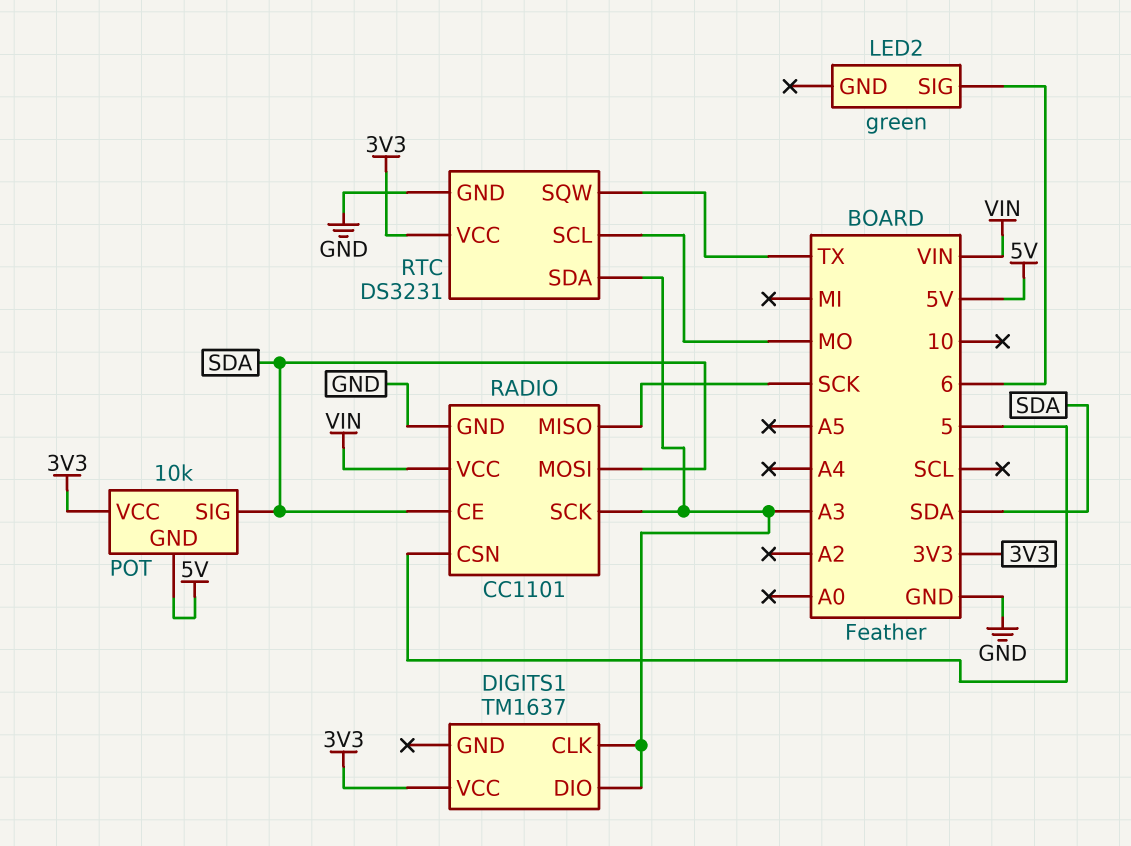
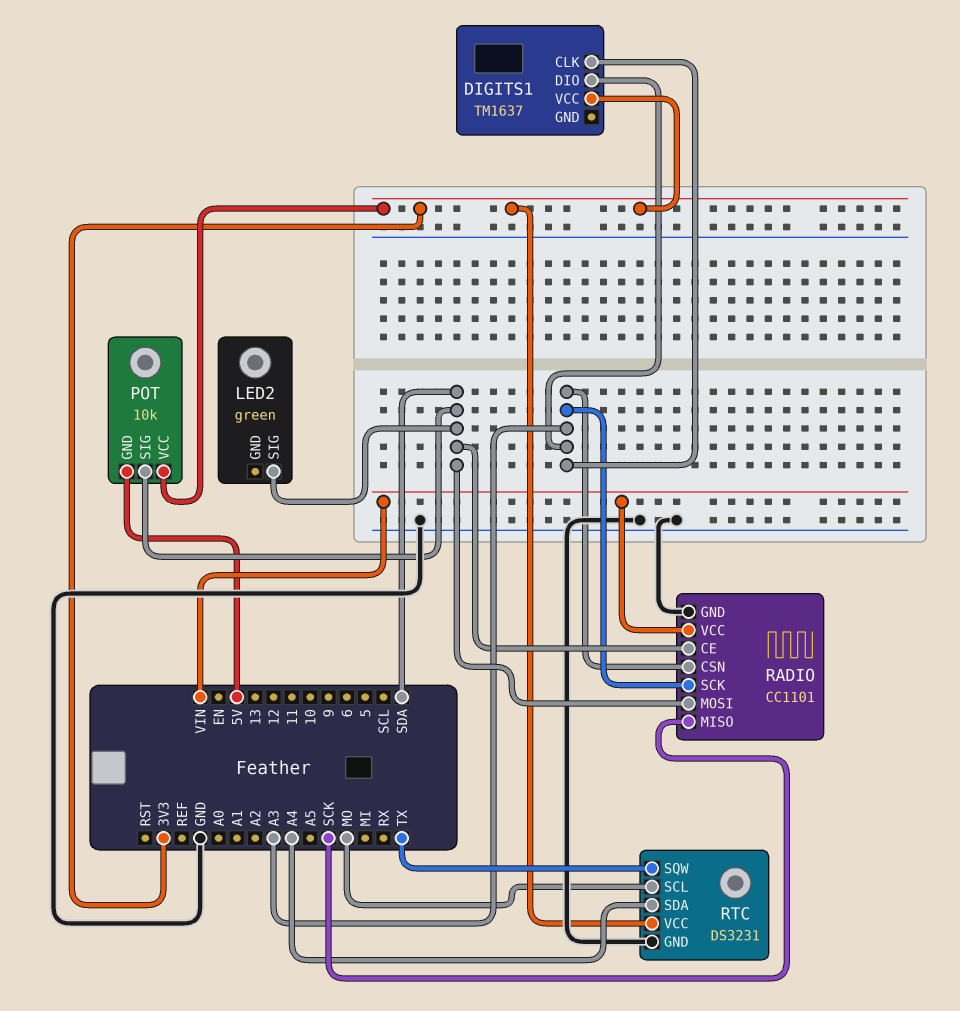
LED2 pin SIG: 6 -> SDA
RADIO pin CSN: 5 -> A3
RTC pin SDA: A3 -> A4

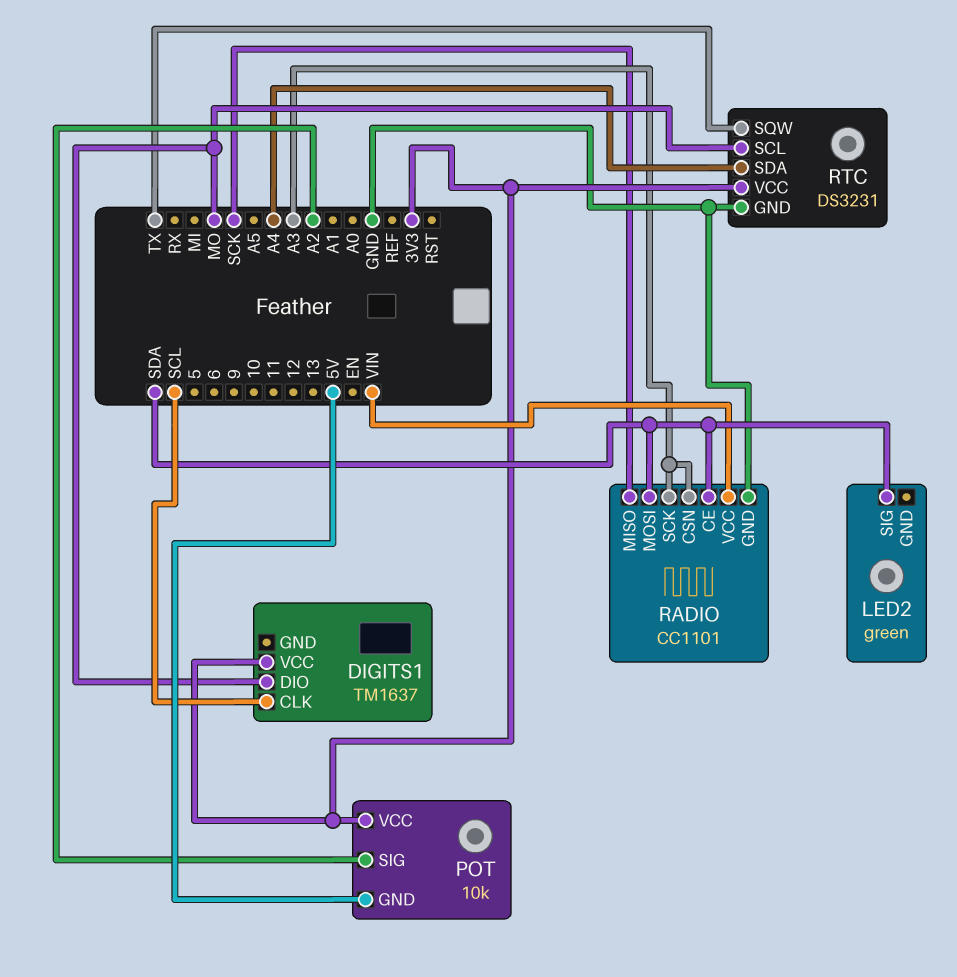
DIGITS1 pin CLK: A3 -> SCL
DIGITS1 pin DIO: A3 -> MO
POT pin SIG: SDA -> A2

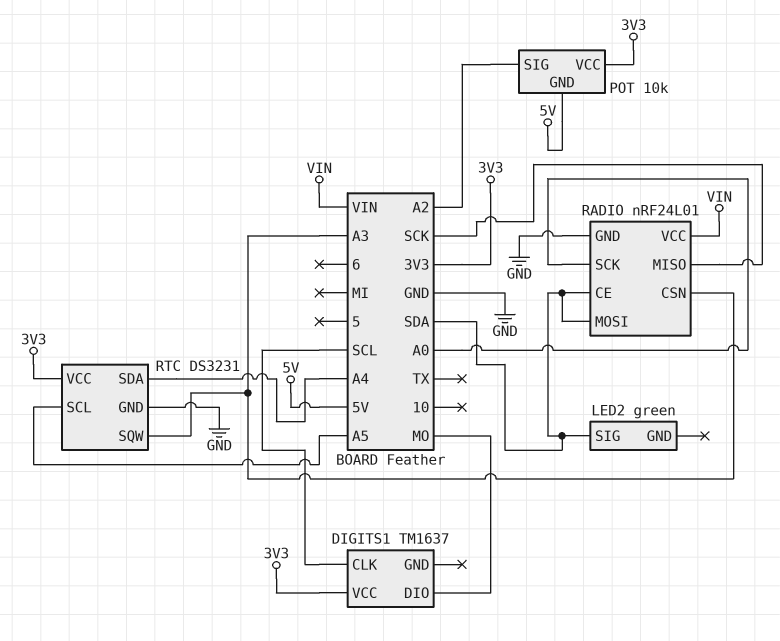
RADIO: CC1101 -> nRF24L01
RADIO pin SCK: A3 -> A0
RTC pin SCL: MO -> A5
RTC pin SQW: TX -> A3

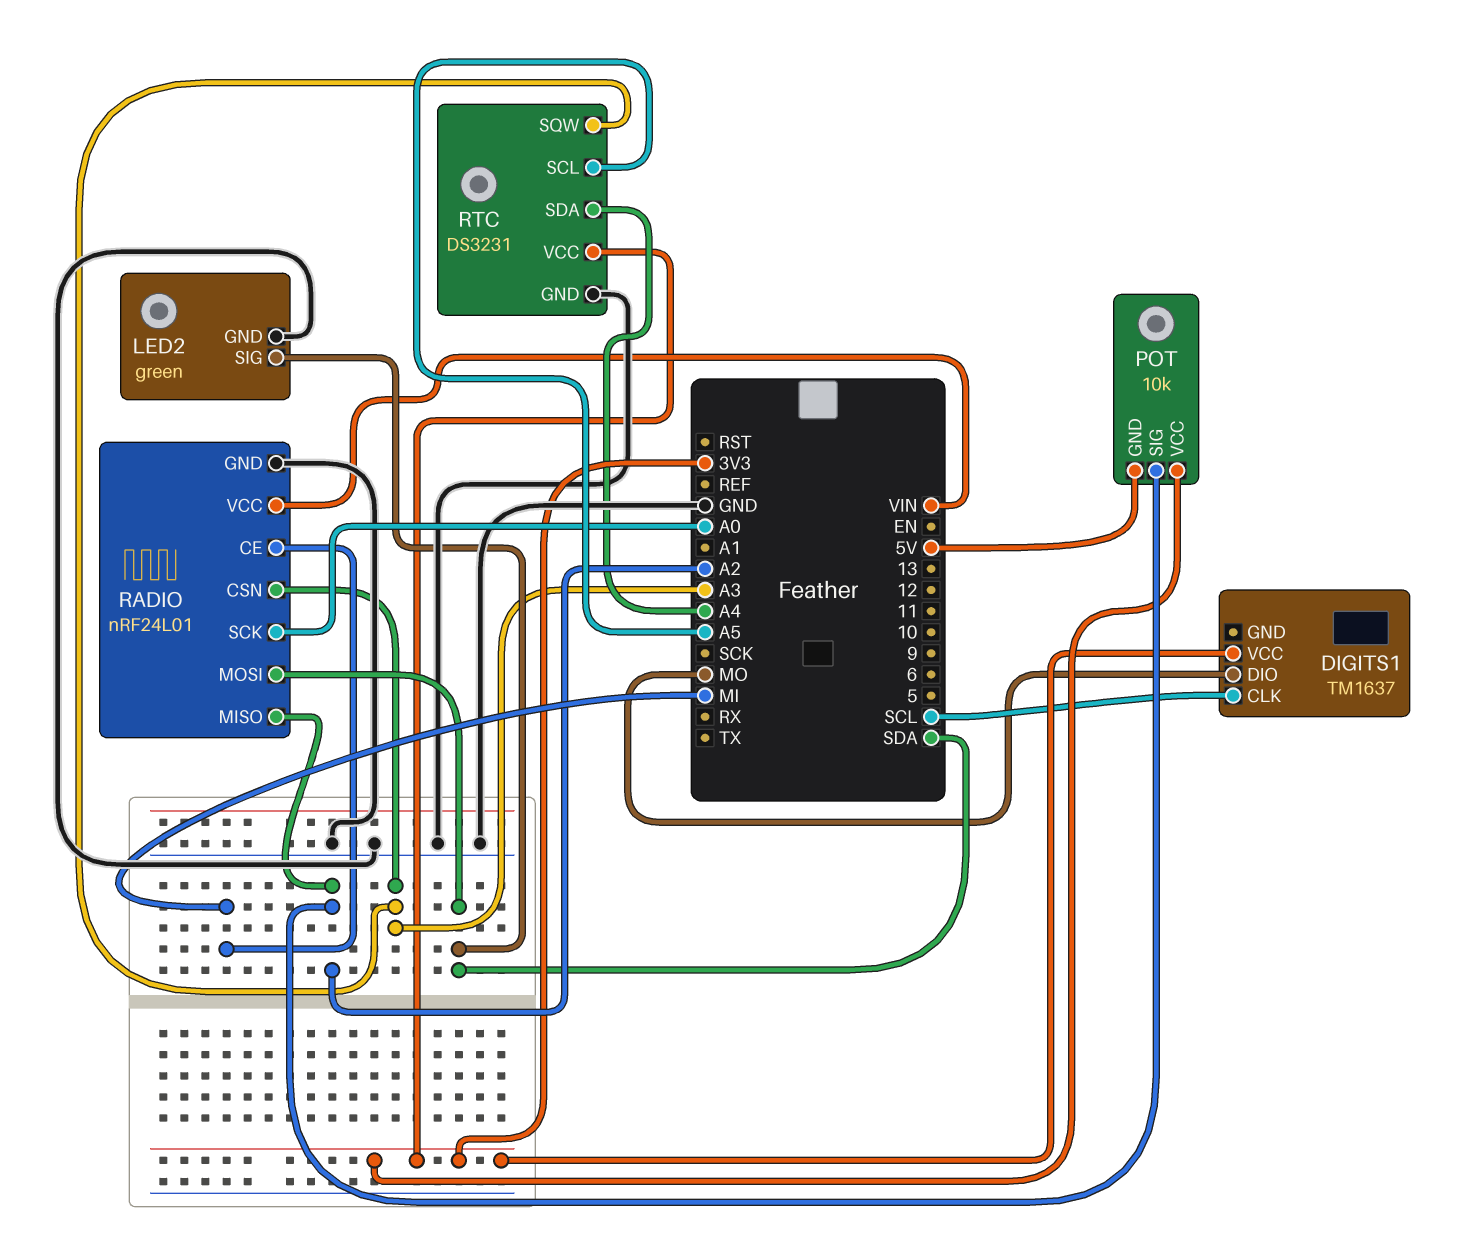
LED2 pin GND: none -> GND
RADIO pin CE: SDA -> MI
RADIO pin MISO: SCK -> A2

